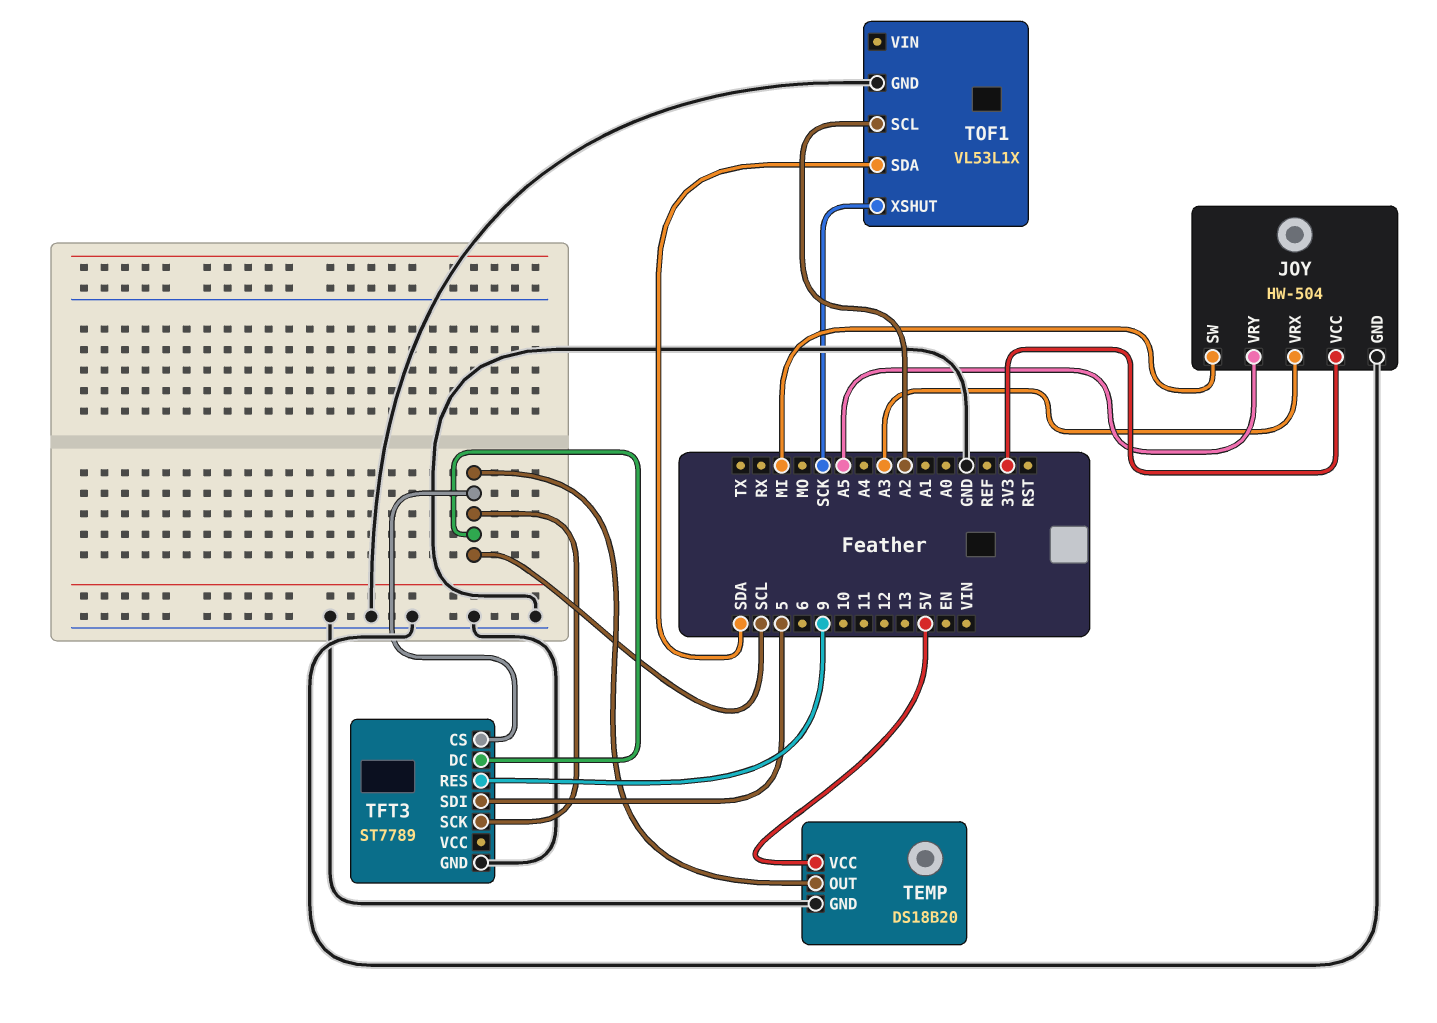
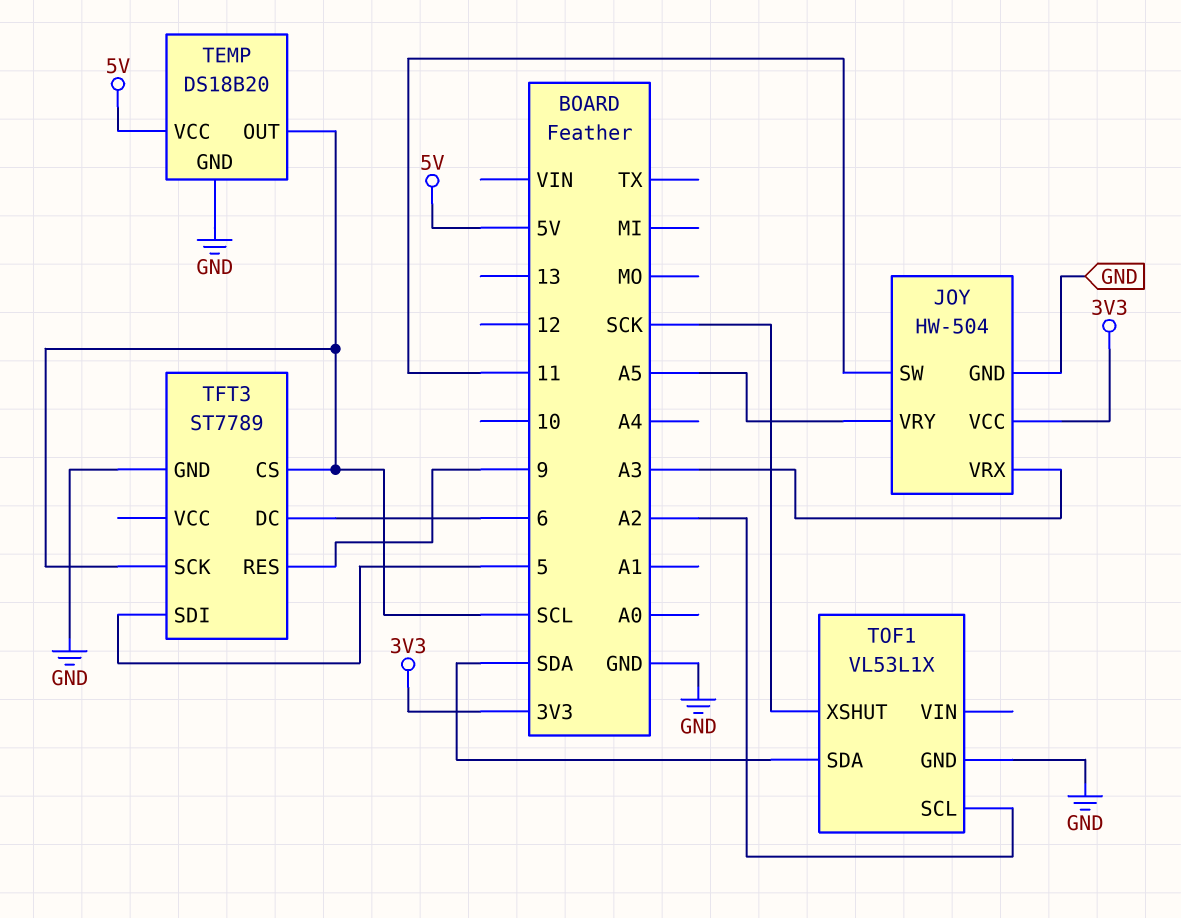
JOY pin SW: MI -> 11
TFT3 pin DC: SCL -> 6

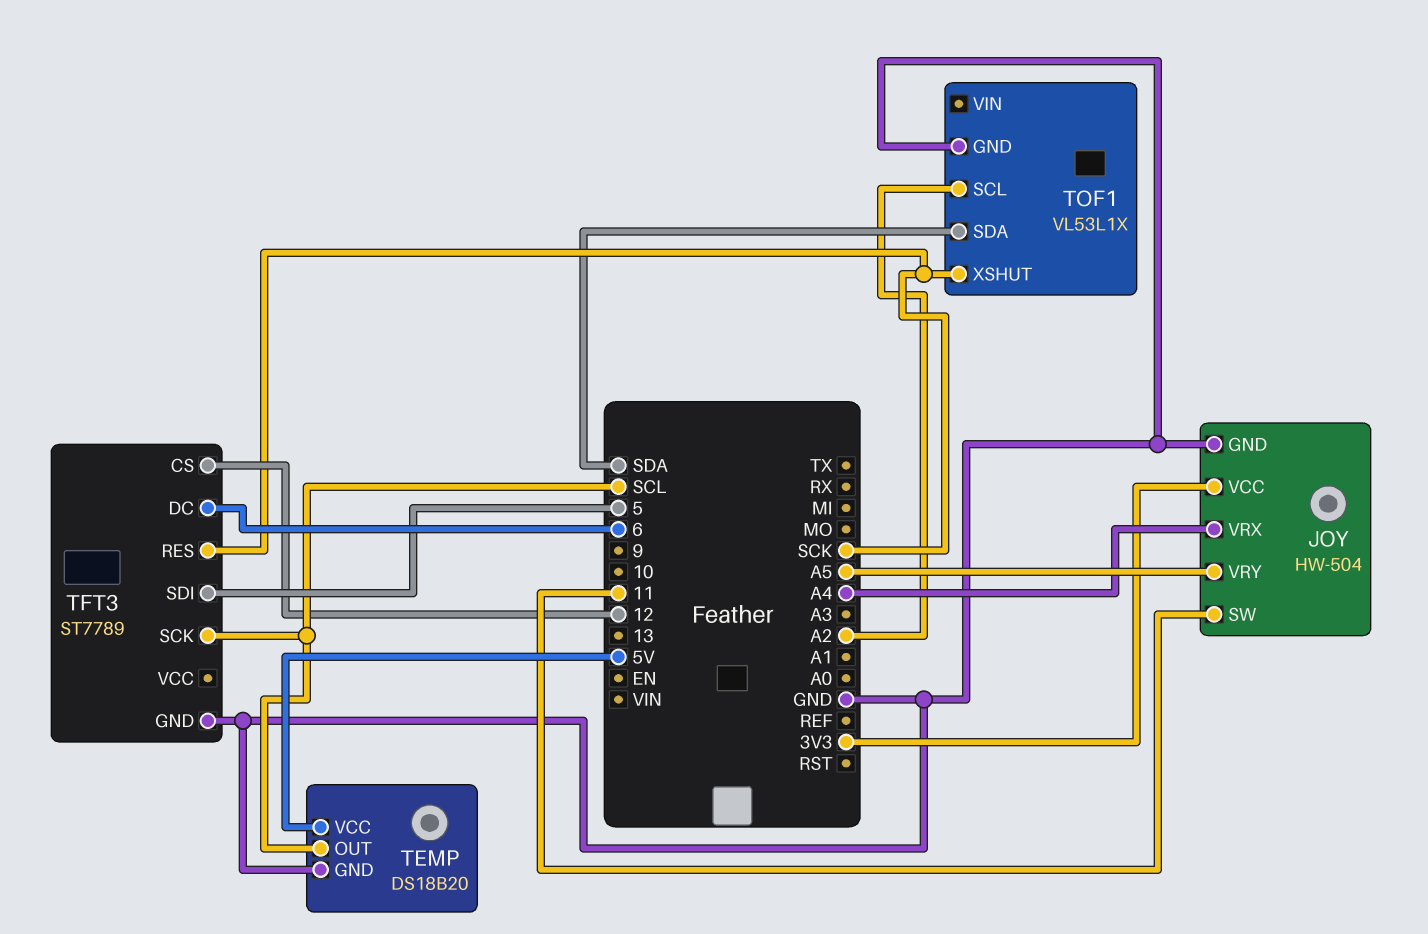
JOY pin VRX: A3 -> A4
TFT3 pin CS: SCL -> 12
TFT3 pin RES: 9 -> SCK

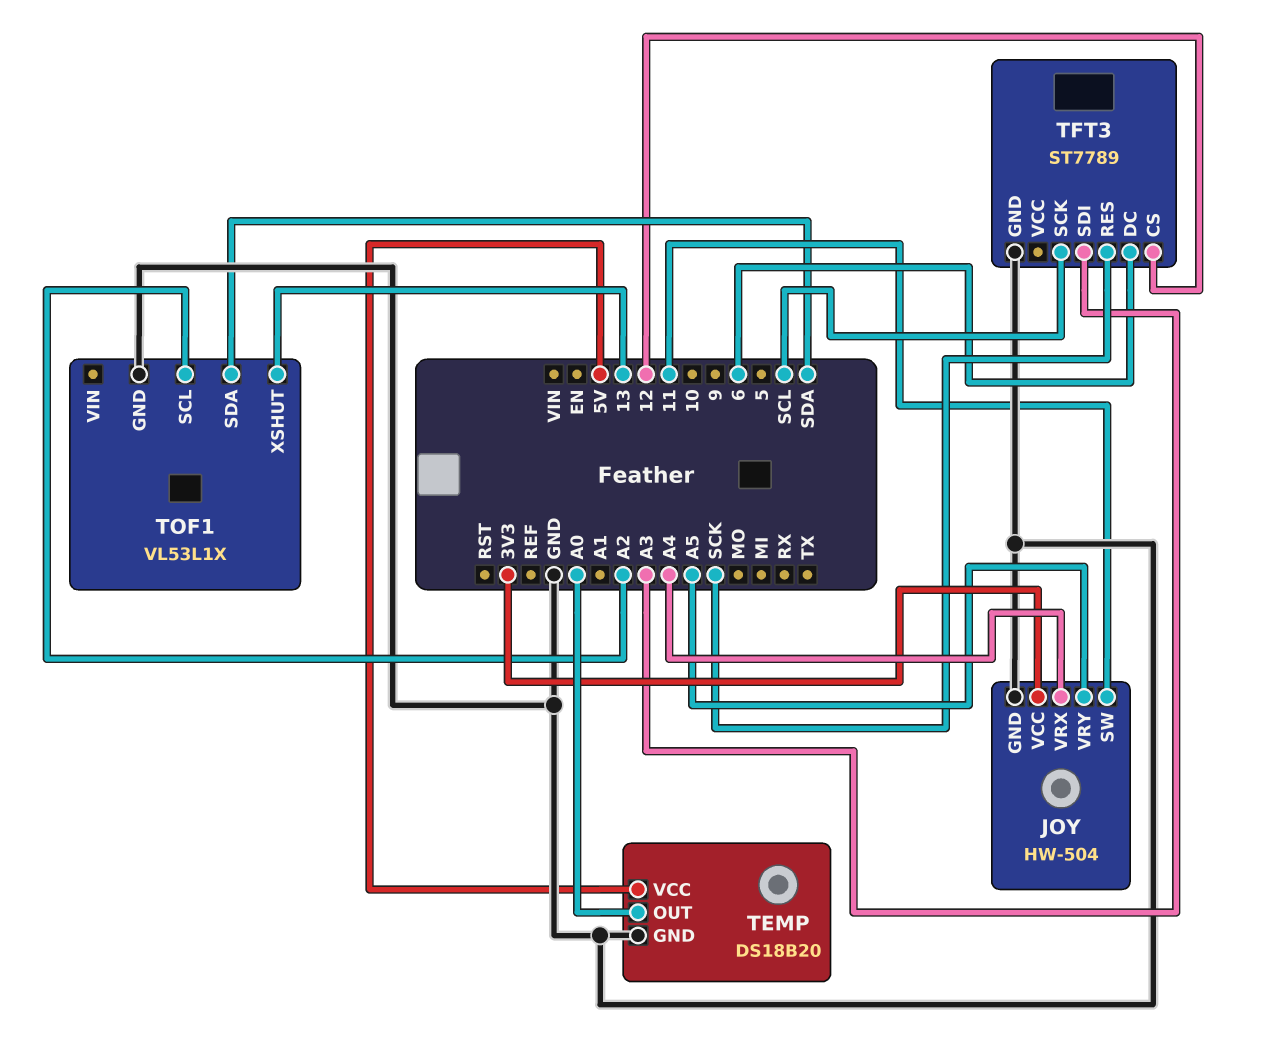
TEMP pin OUT: SCL -> A0
TFT3 pin SDI: 5 -> A3
TOF1 pin XSHUT: SCK -> 13

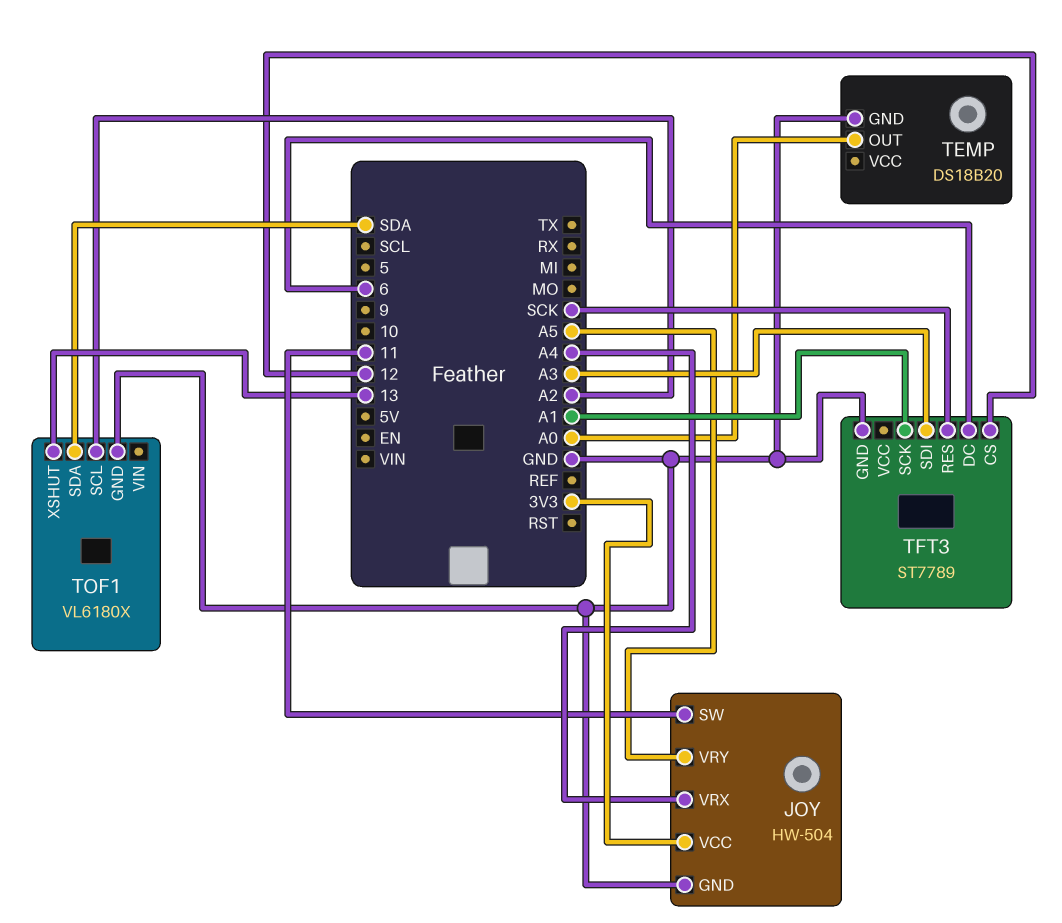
TEMP pin VCC: 5V -> none
TFT3 pin SCK: SCL -> A1
TOF1: VL53L1X -> VL6180X

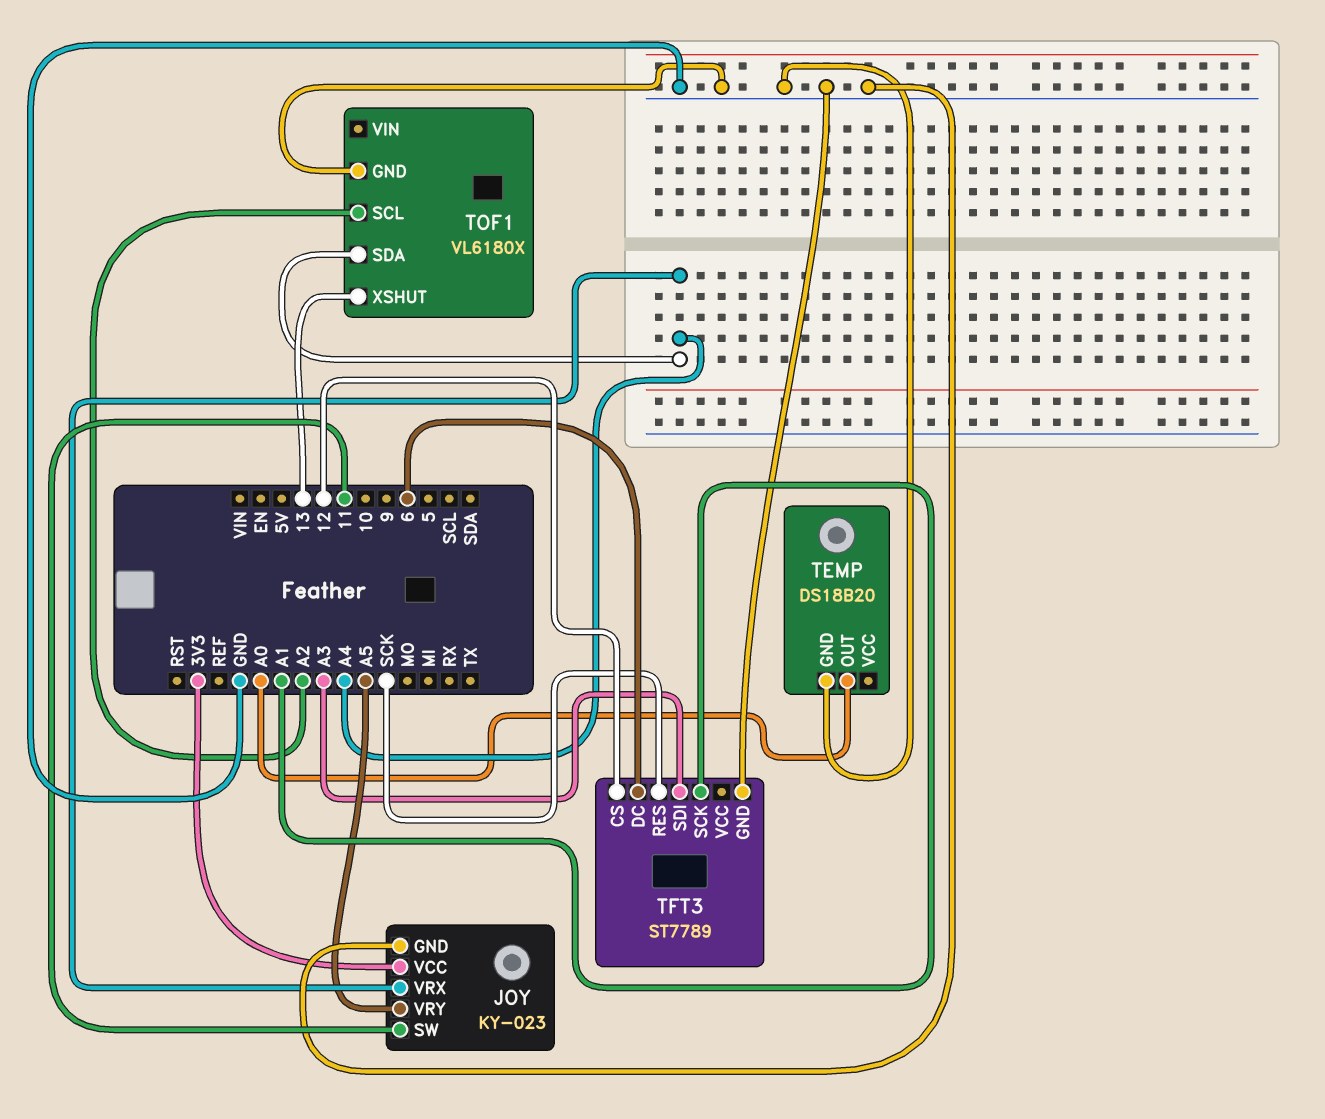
JOY: HW-504 -> KY-023
TOF1 pin SDA: SDA -> A4

